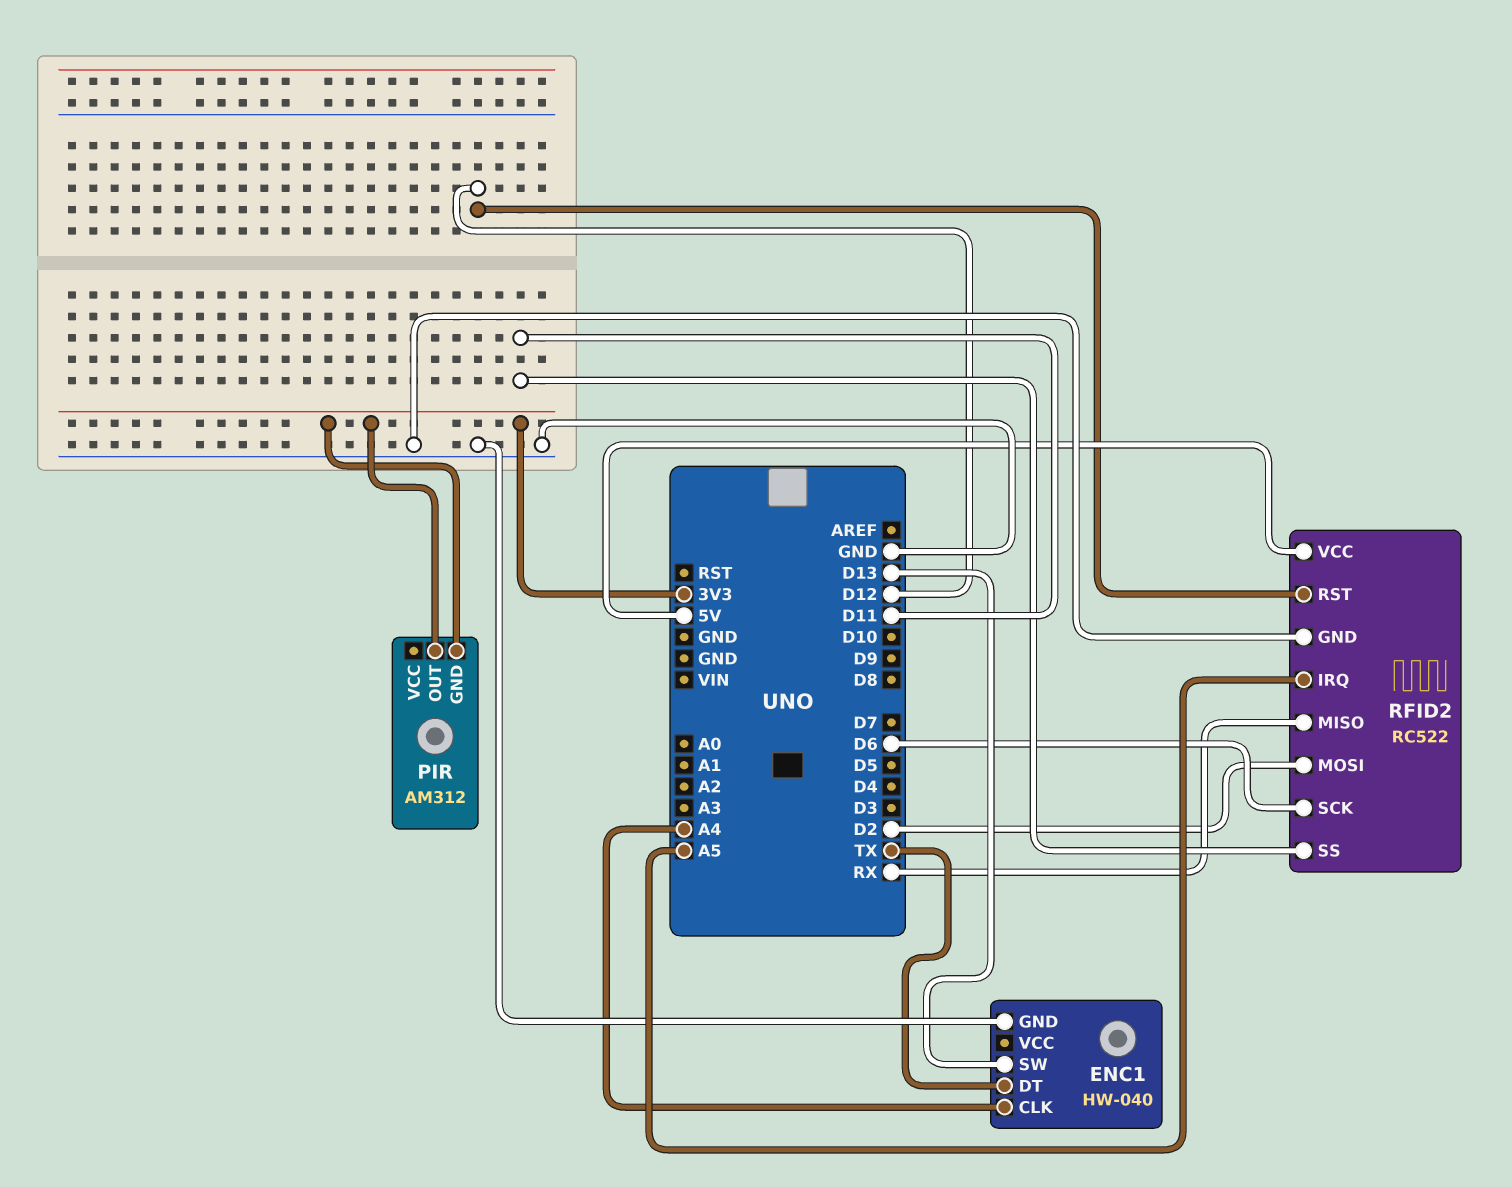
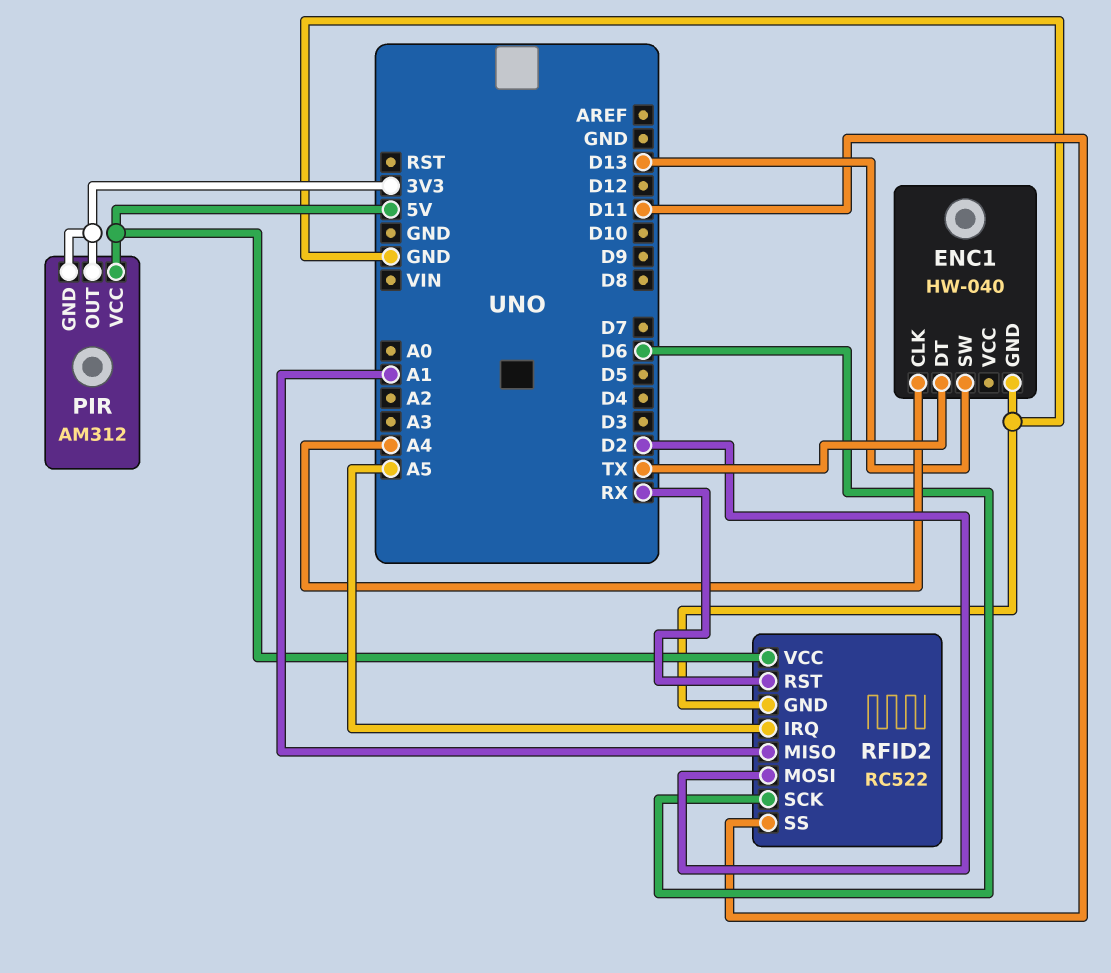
PIR pin VCC: none -> 5V
RFID2 pin MISO: RX -> A1
RFID2 pin RST: D12 -> RX

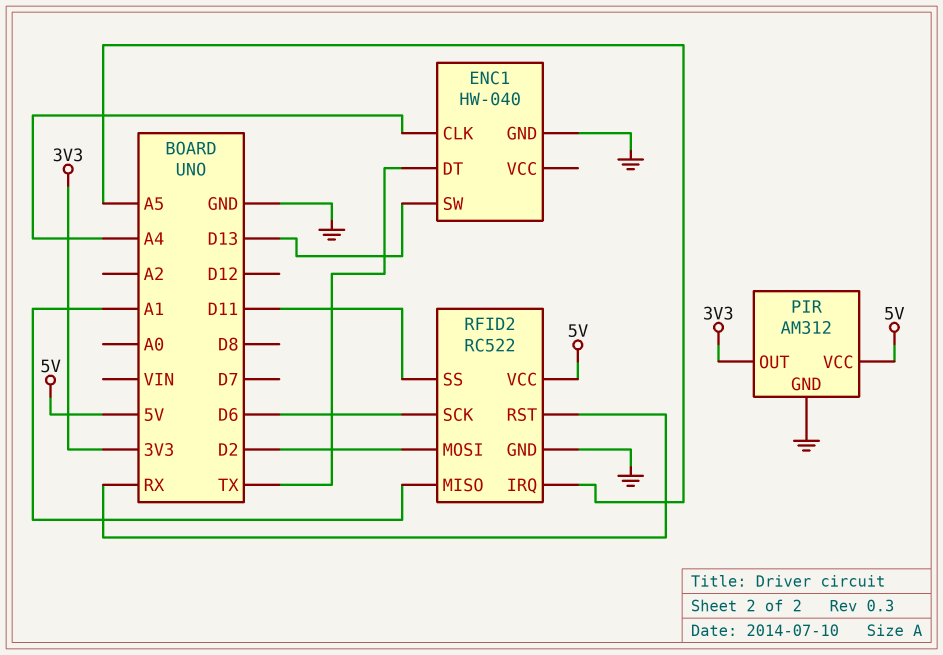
PIR pin GND: 3V3 -> GND

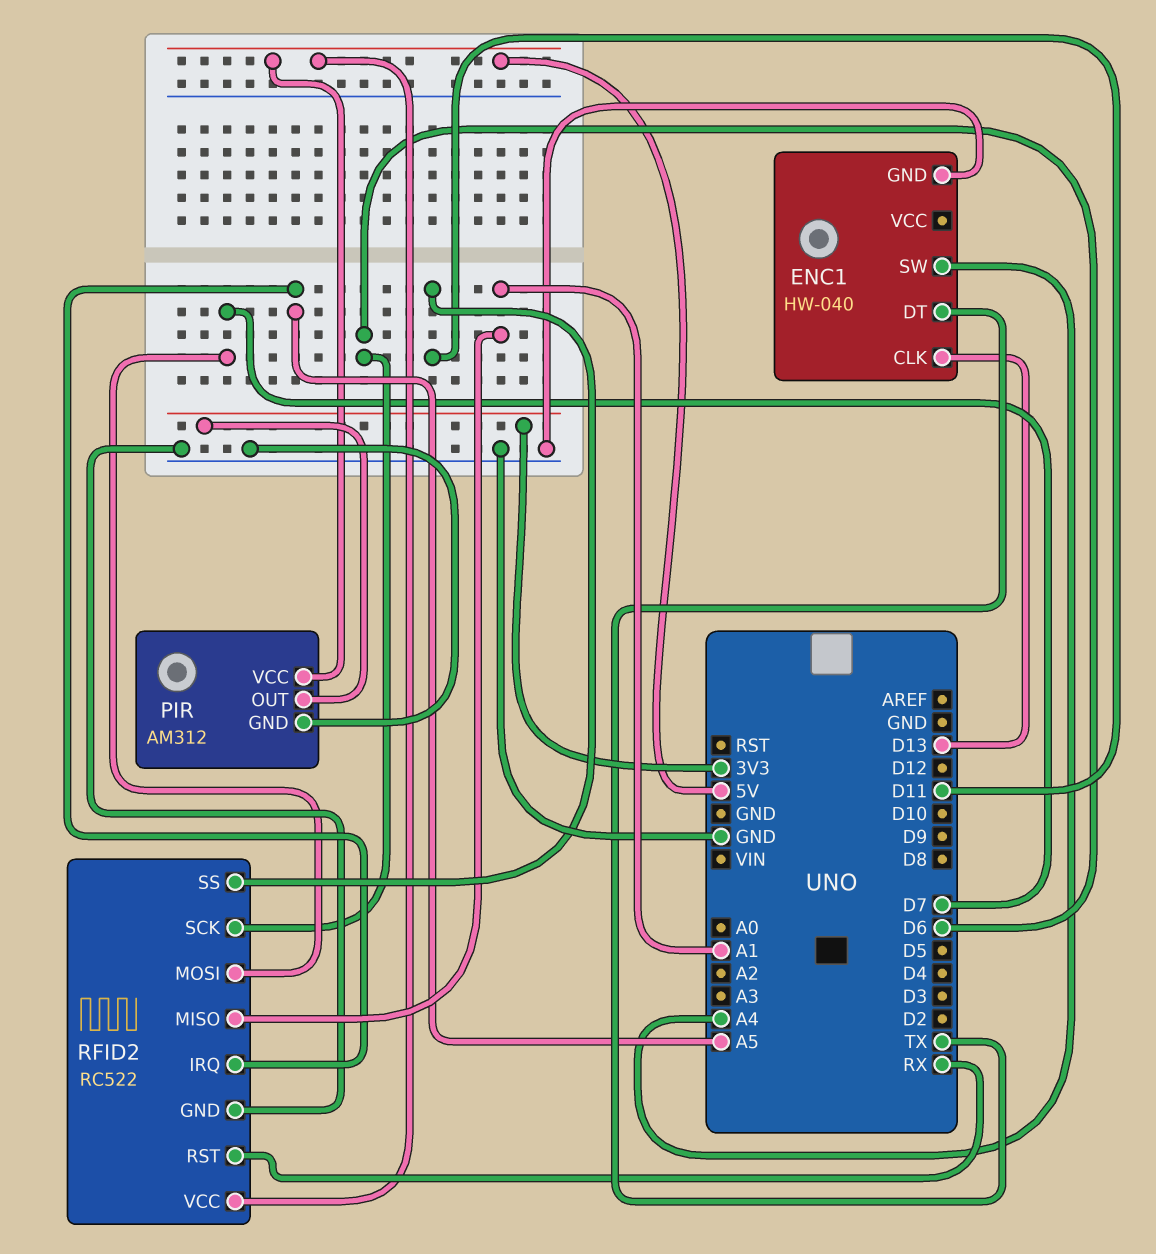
ENC1 pin CLK: A4 -> D13
ENC1 pin SW: D13 -> A4
RFID2 pin MOSI: D2 -> D7

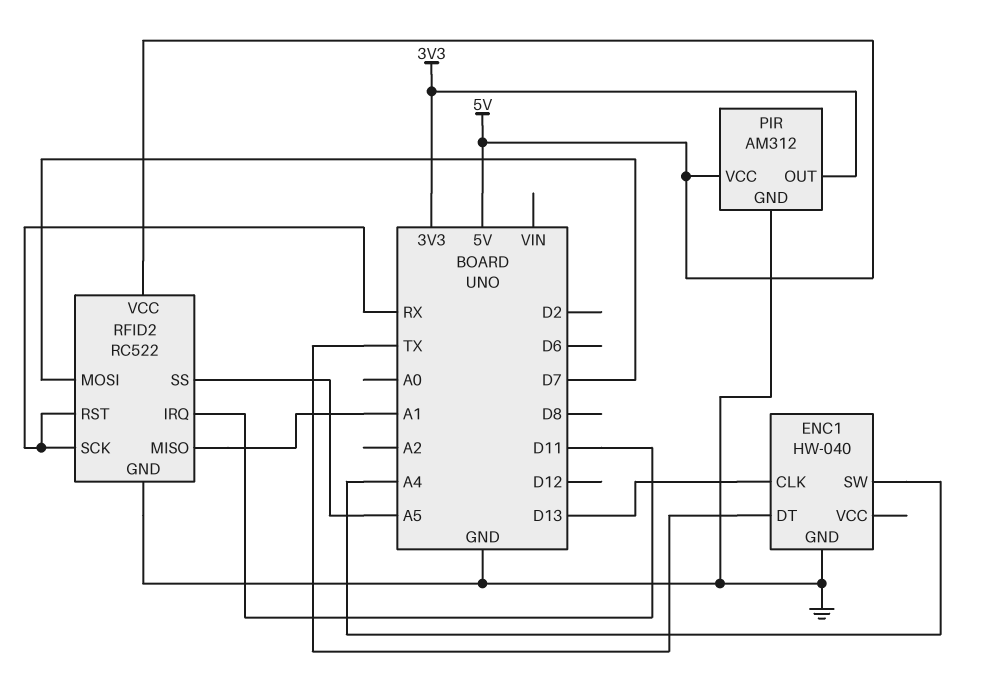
RFID2 pin IRQ: A5 -> D11
RFID2 pin SCK: D6 -> RX
RFID2 pin SS: D11 -> A5

